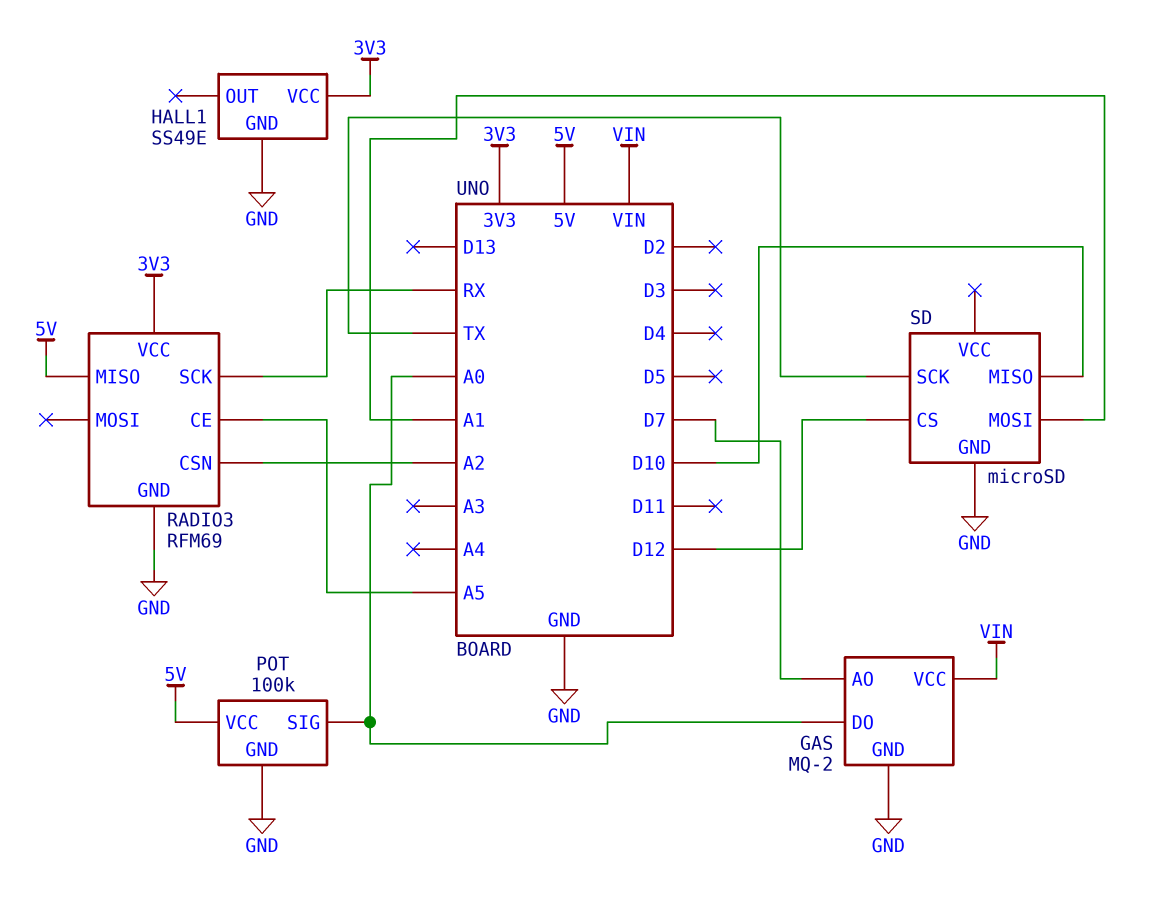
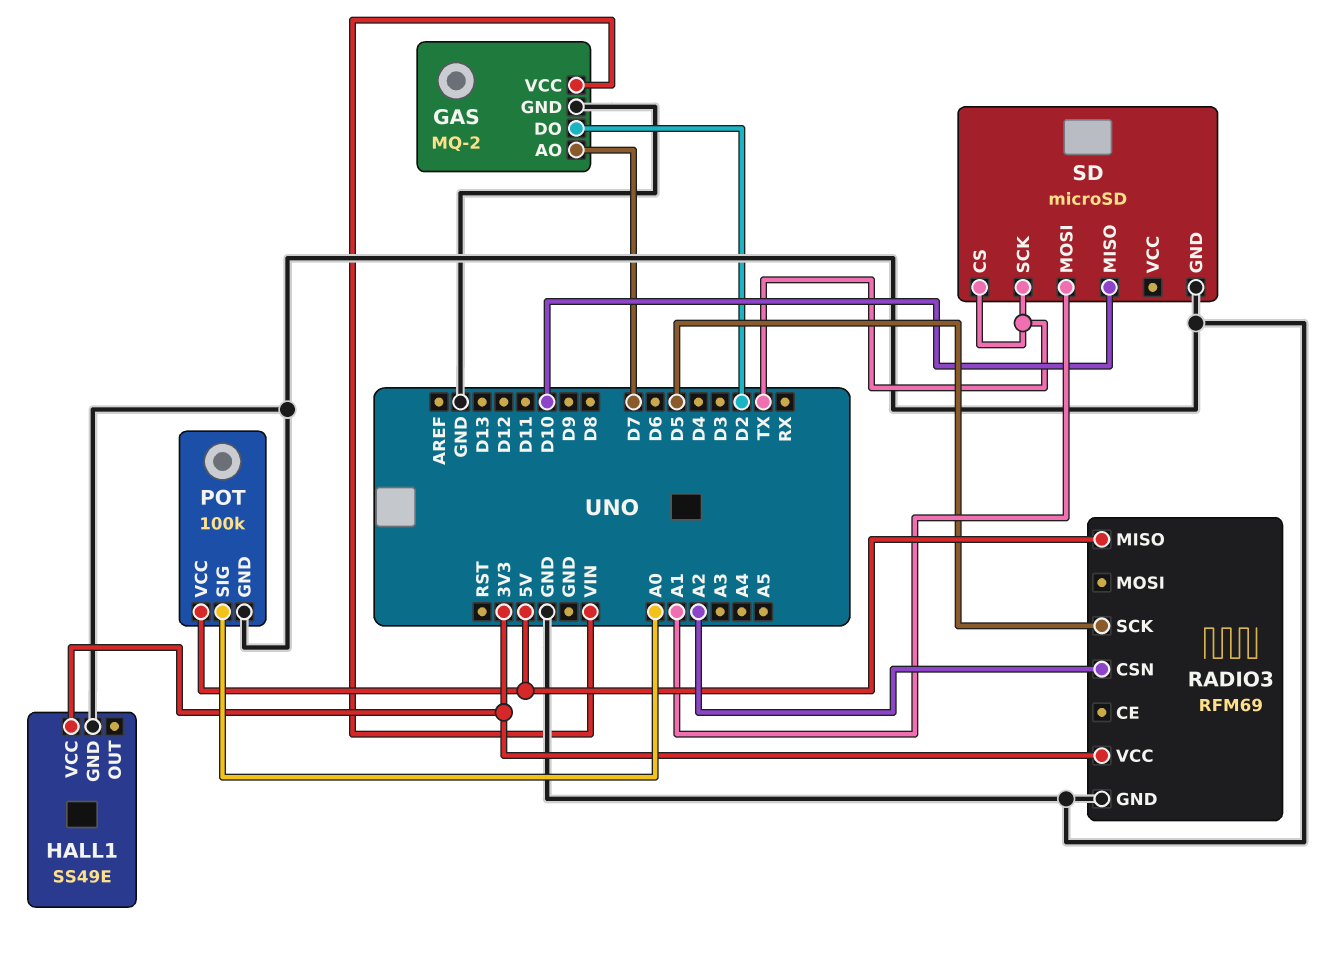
GAS pin DO: A0 -> D2
RADIO3 pin CE: A5 -> none
RADIO3 pin SCK: RX -> D5
SD pin CS: D12 -> TX

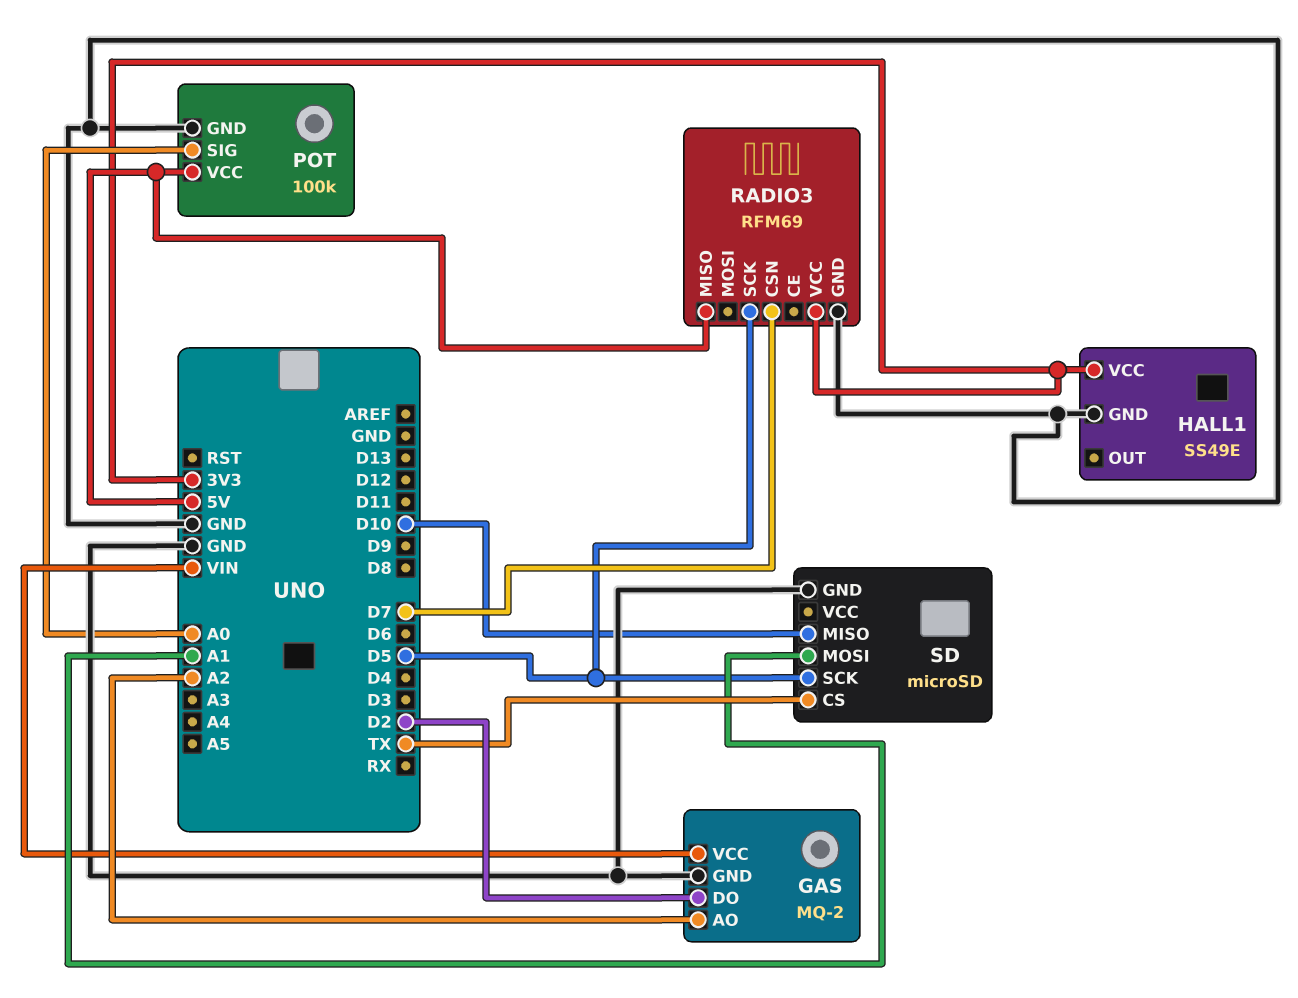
GAS pin AO: D7 -> A2
RADIO3 pin CSN: A2 -> D7
SD pin SCK: TX -> D5

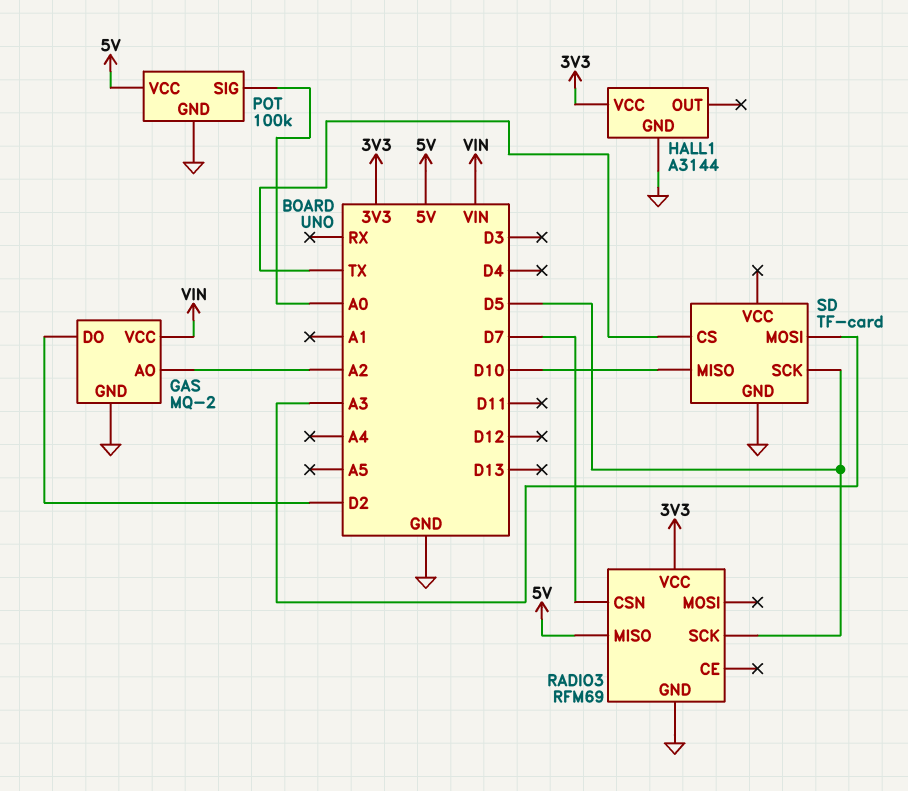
HALL1: SS49E -> A3144
SD: microSD -> TF-card
SD pin MOSI: A1 -> A3

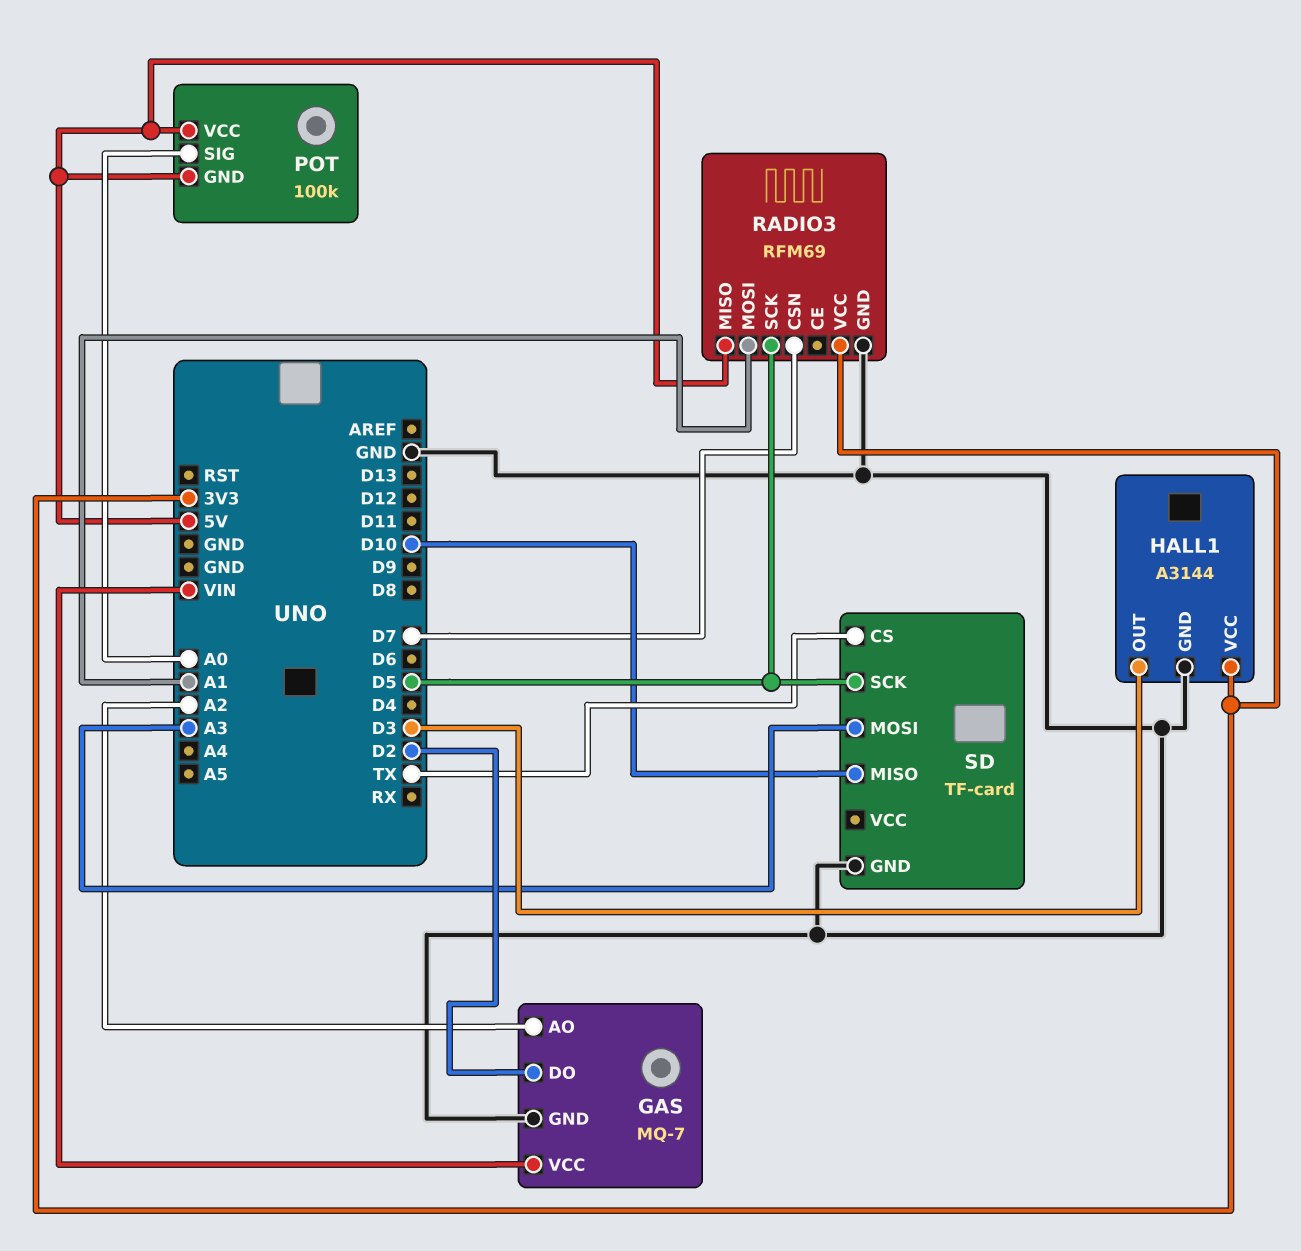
GAS: MQ-2 -> MQ-7
HALL1 pin OUT: none -> D3
POT pin GND: GND -> 5V
RADIO3 pin MOSI: none -> A1

